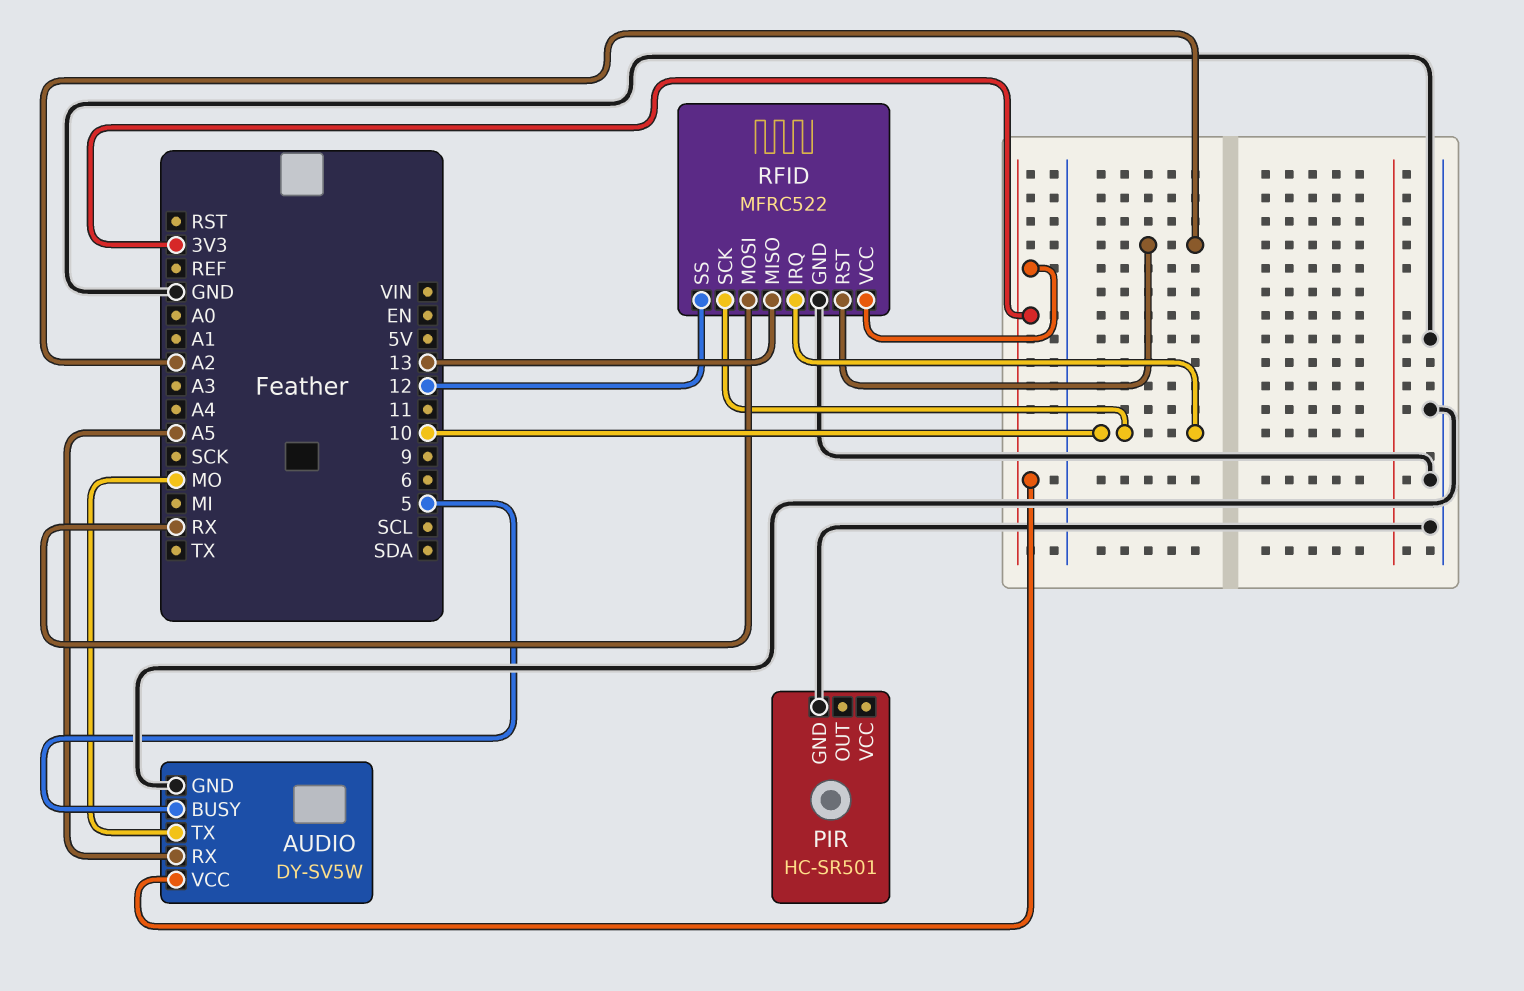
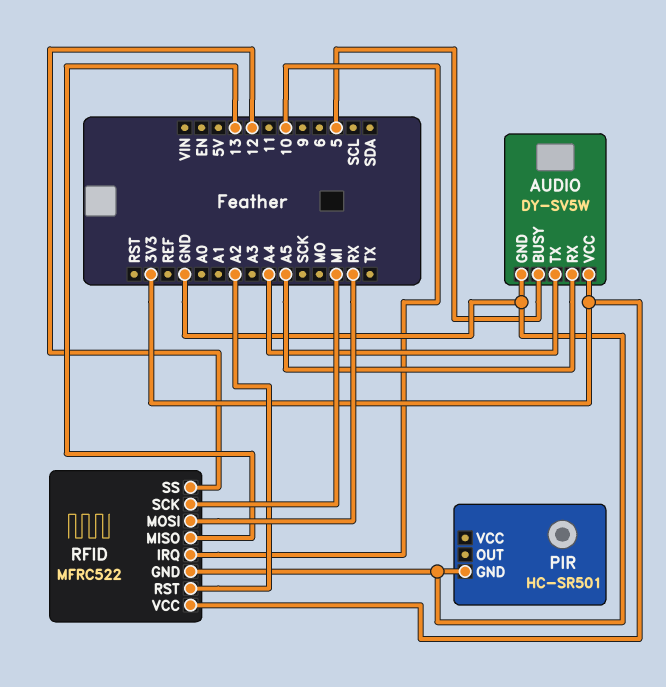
AUDIO pin TX: MO -> A4
RFID pin SCK: 10 -> MI

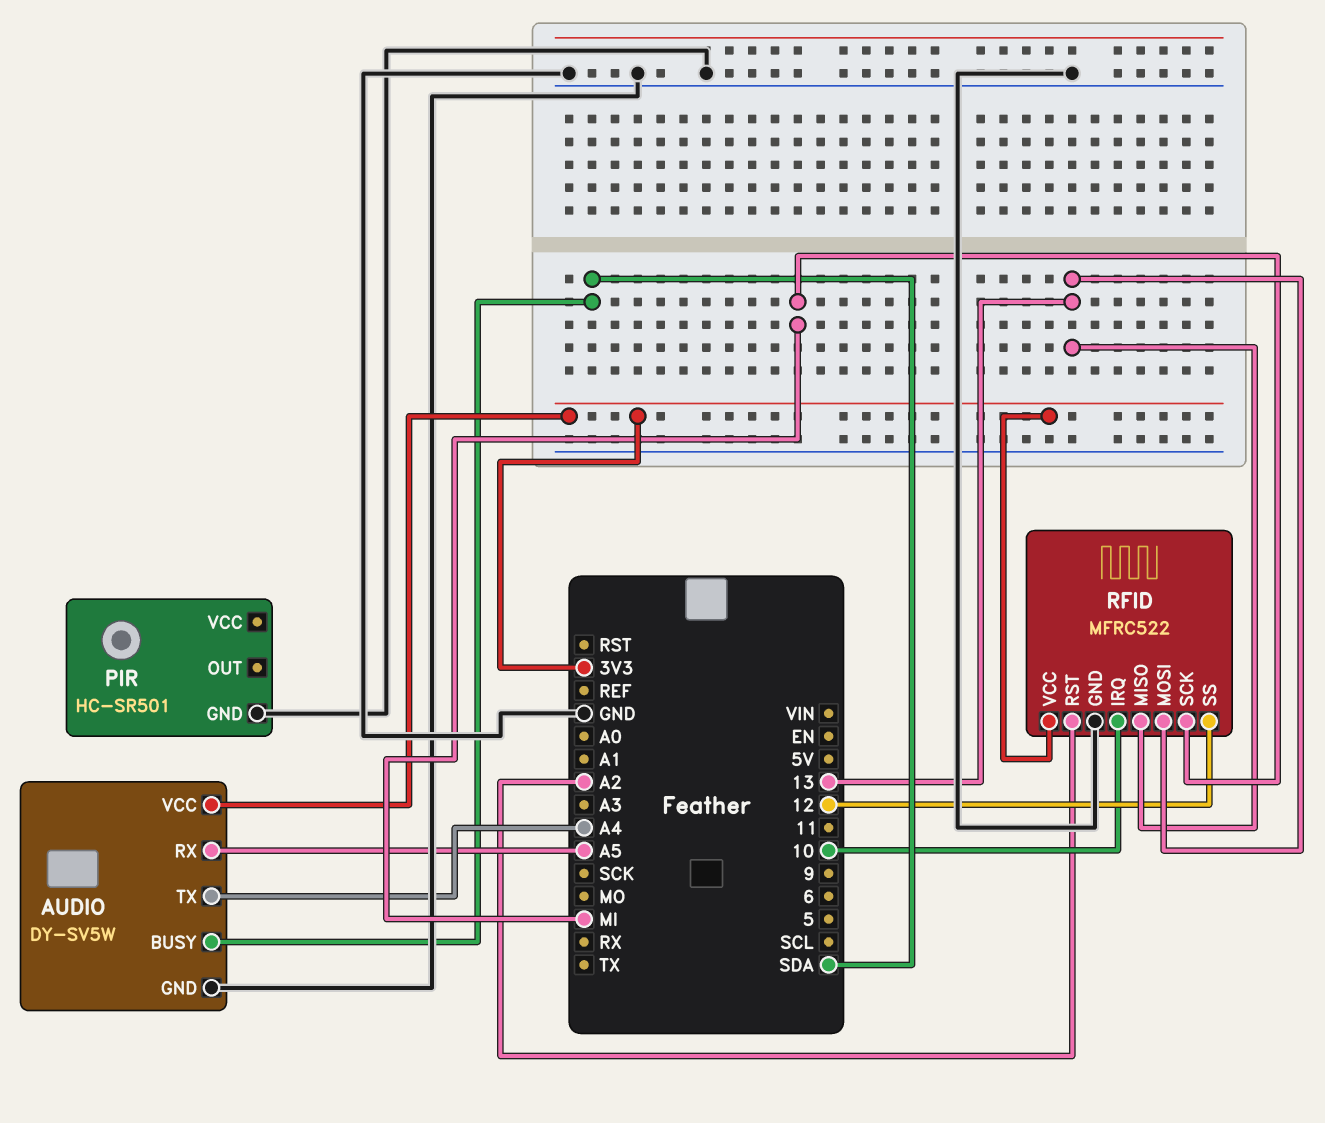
AUDIO pin BUSY: 5 -> SDA
RFID pin MOSI: RX -> 13

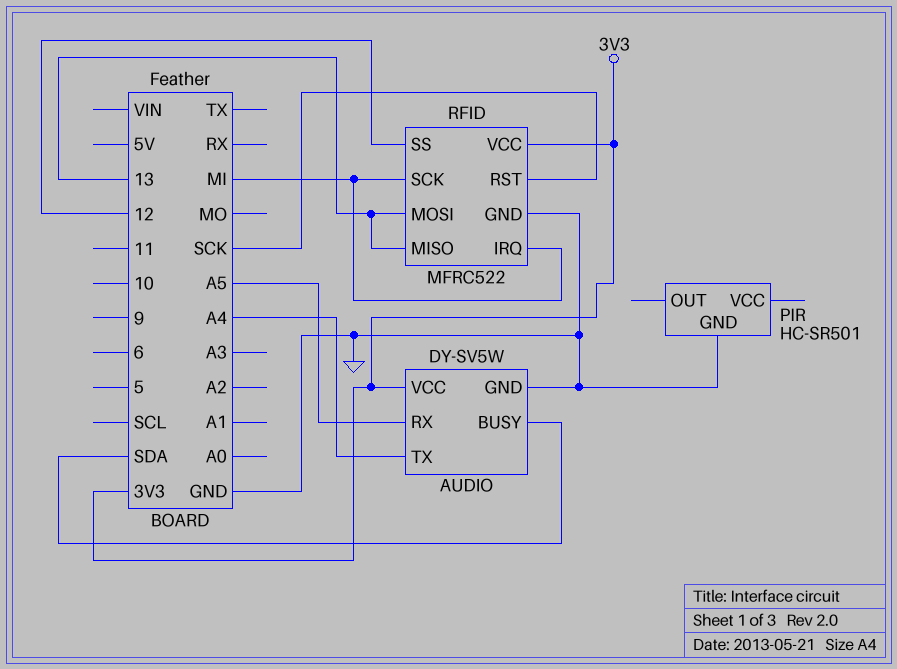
RFID pin IRQ: 10 -> MI
RFID pin RST: A2 -> SCK

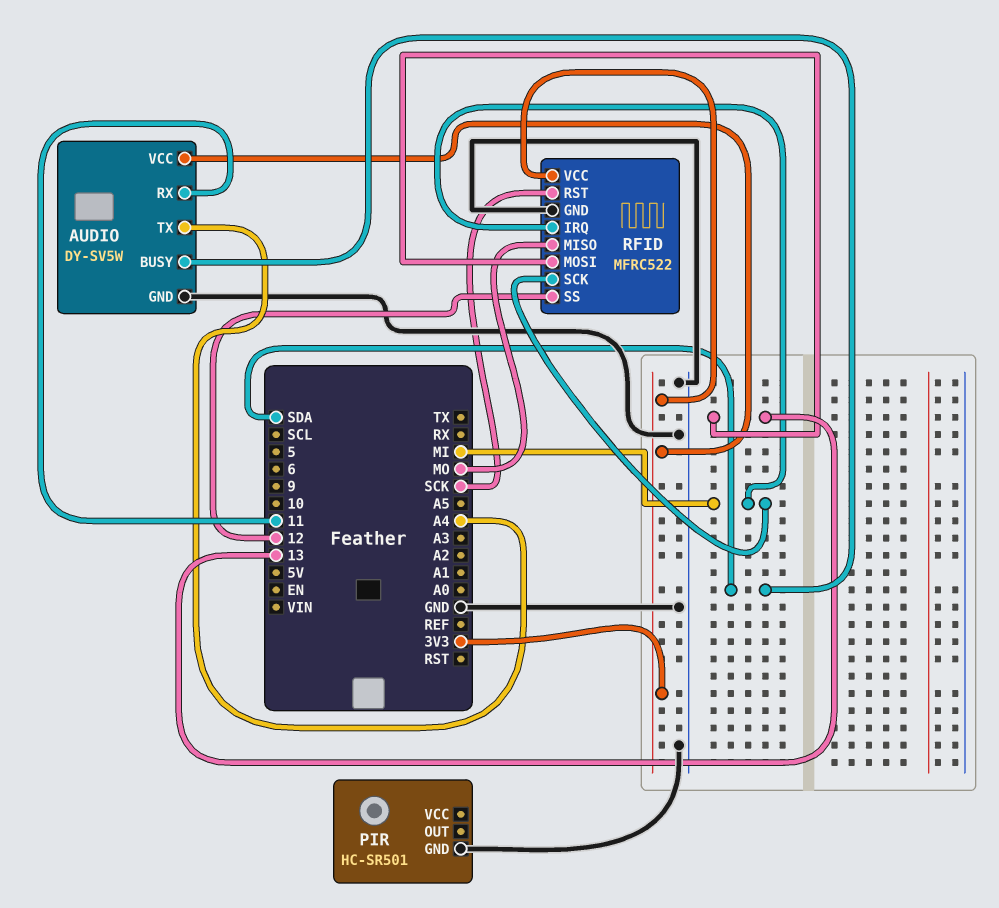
AUDIO pin RX: A5 -> 11
RFID pin MISO: 13 -> MO

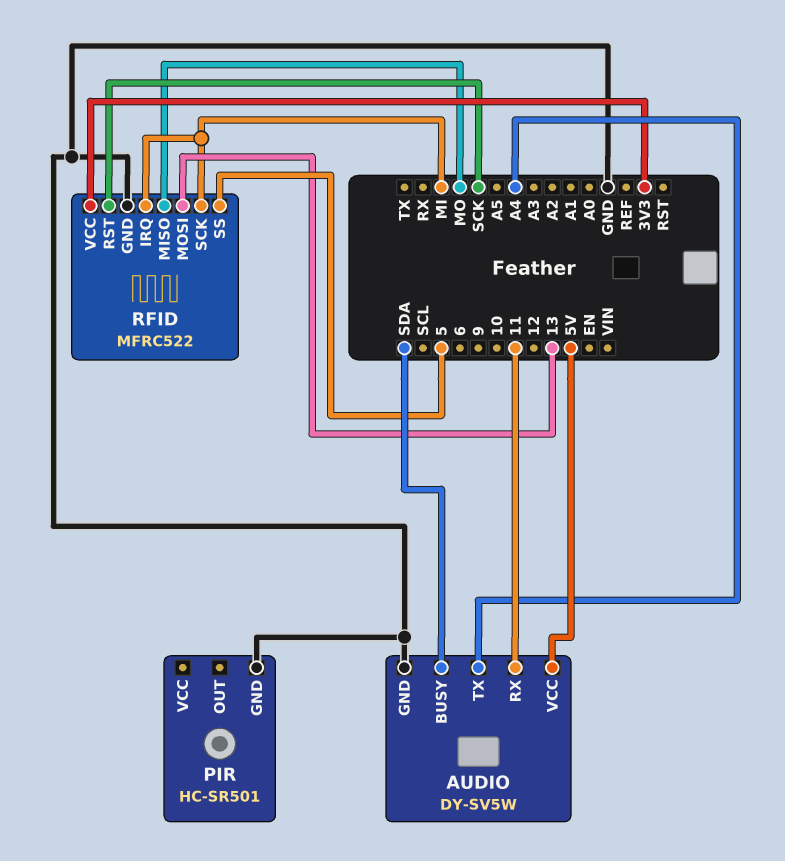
AUDIO pin VCC: 3V3 -> 5V
RFID pin SS: 12 -> 5

